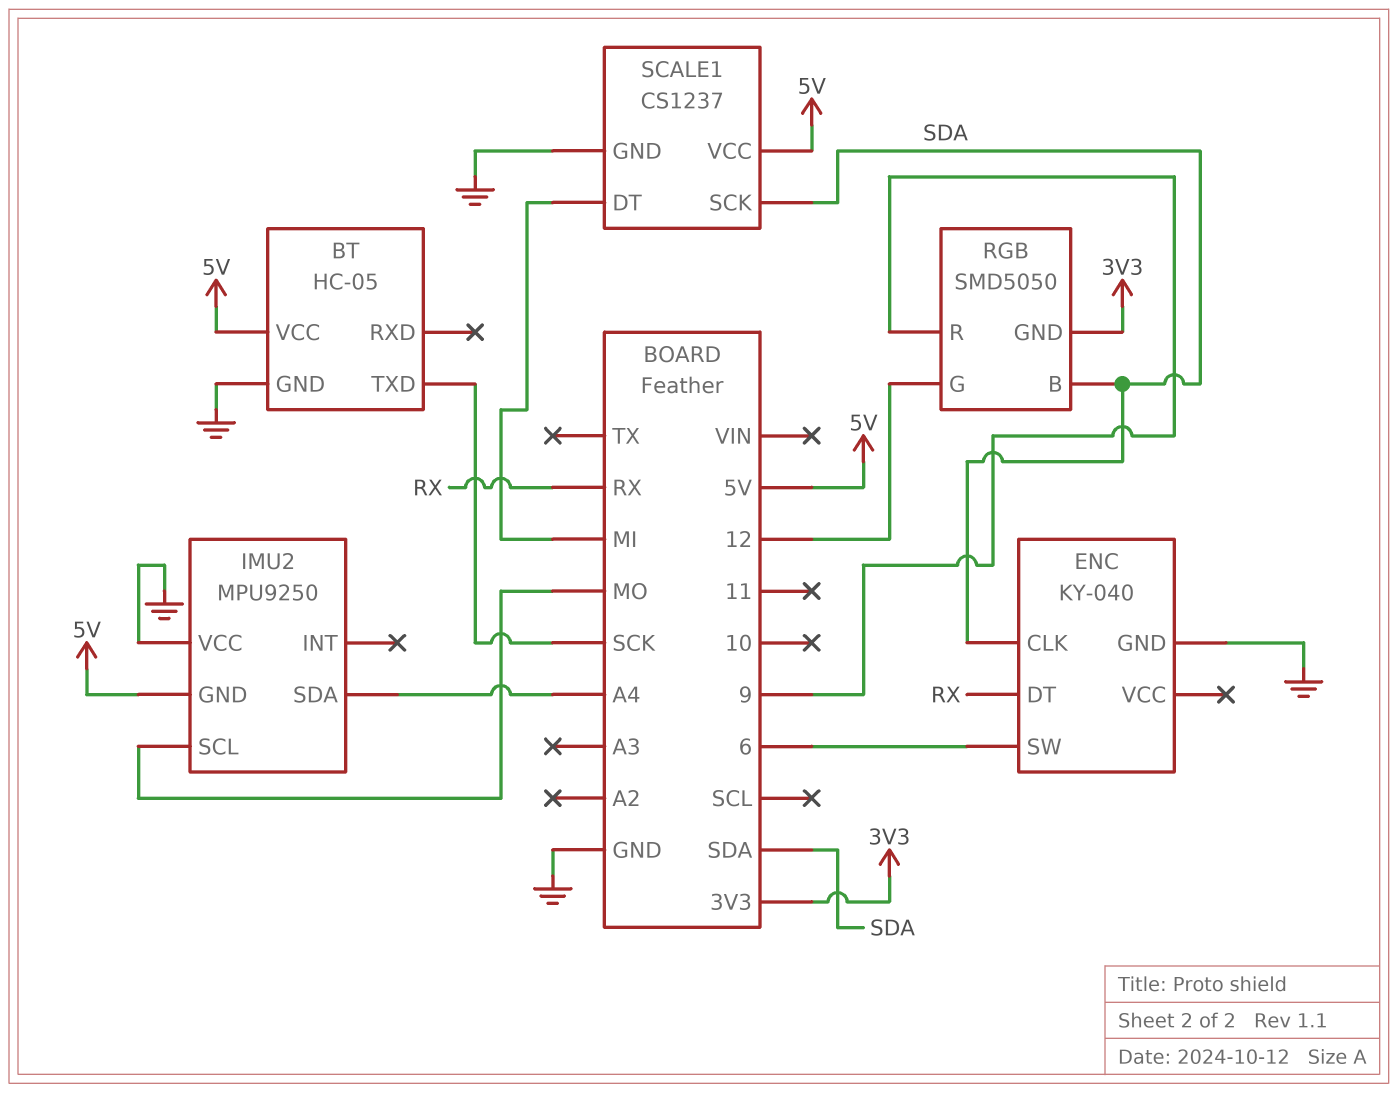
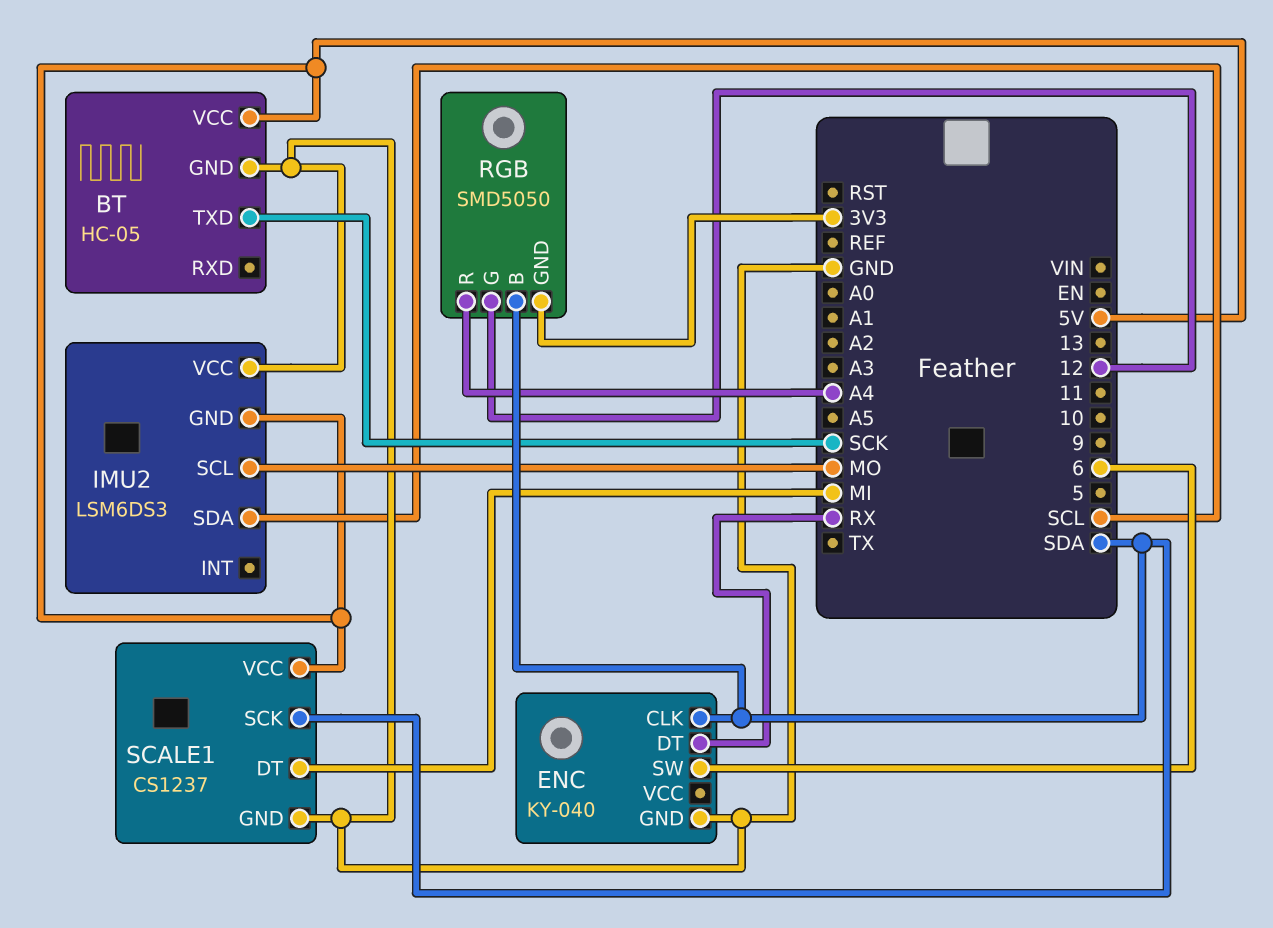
IMU2: MPU9250 -> LSM6DS3
IMU2 pin SDA: A4 -> SCL
RGB pin R: 9 -> A4

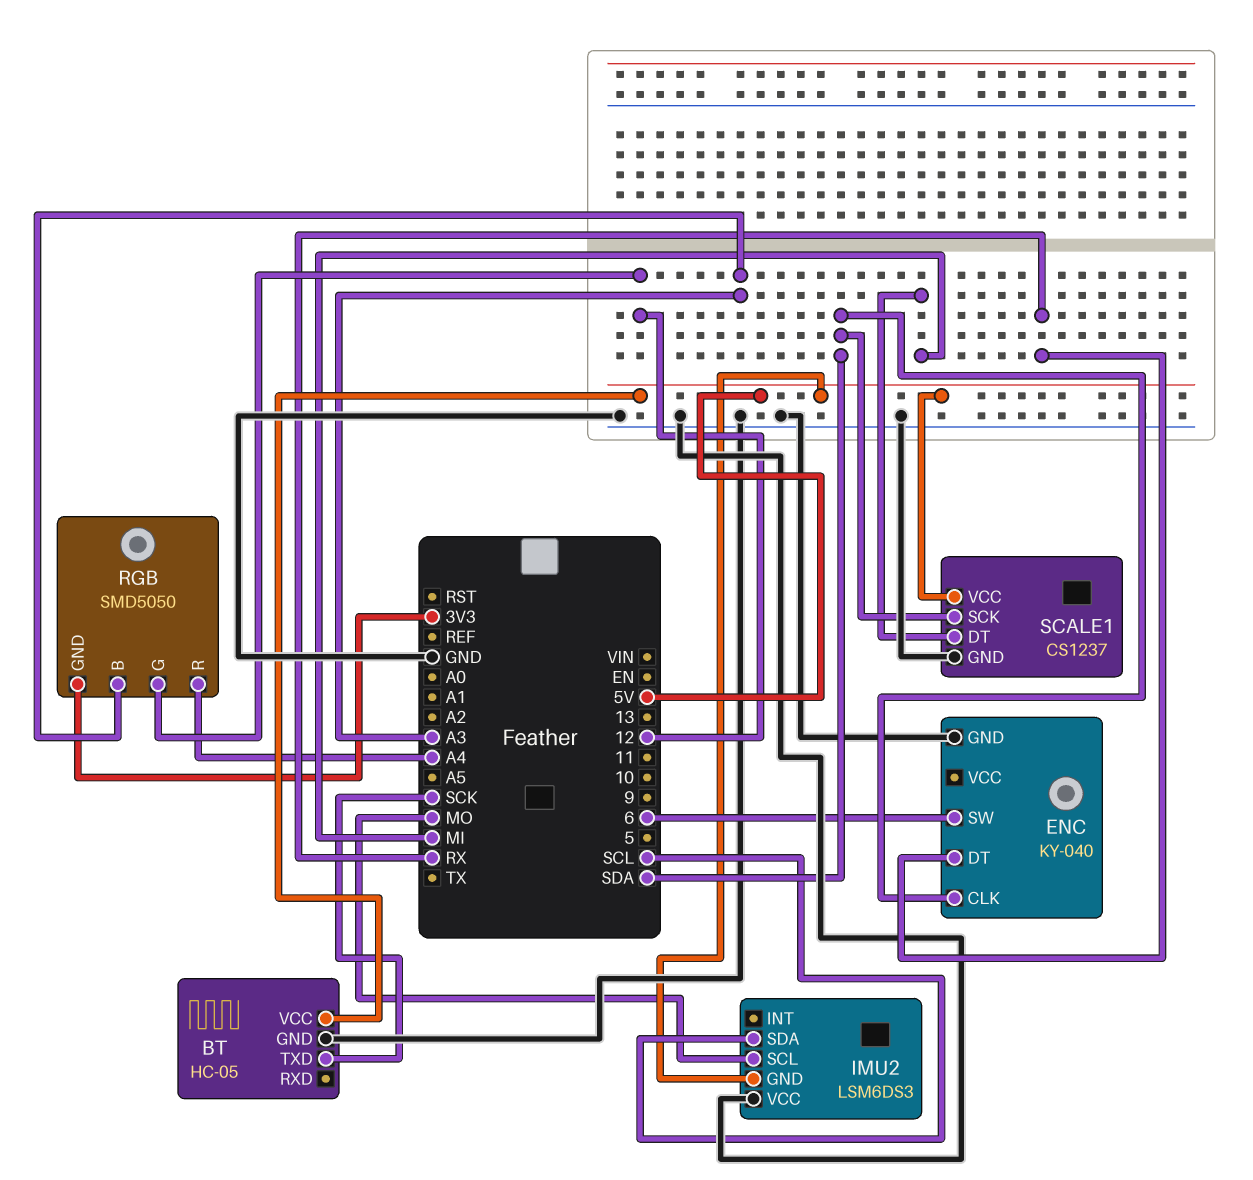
RGB pin B: SDA -> A3

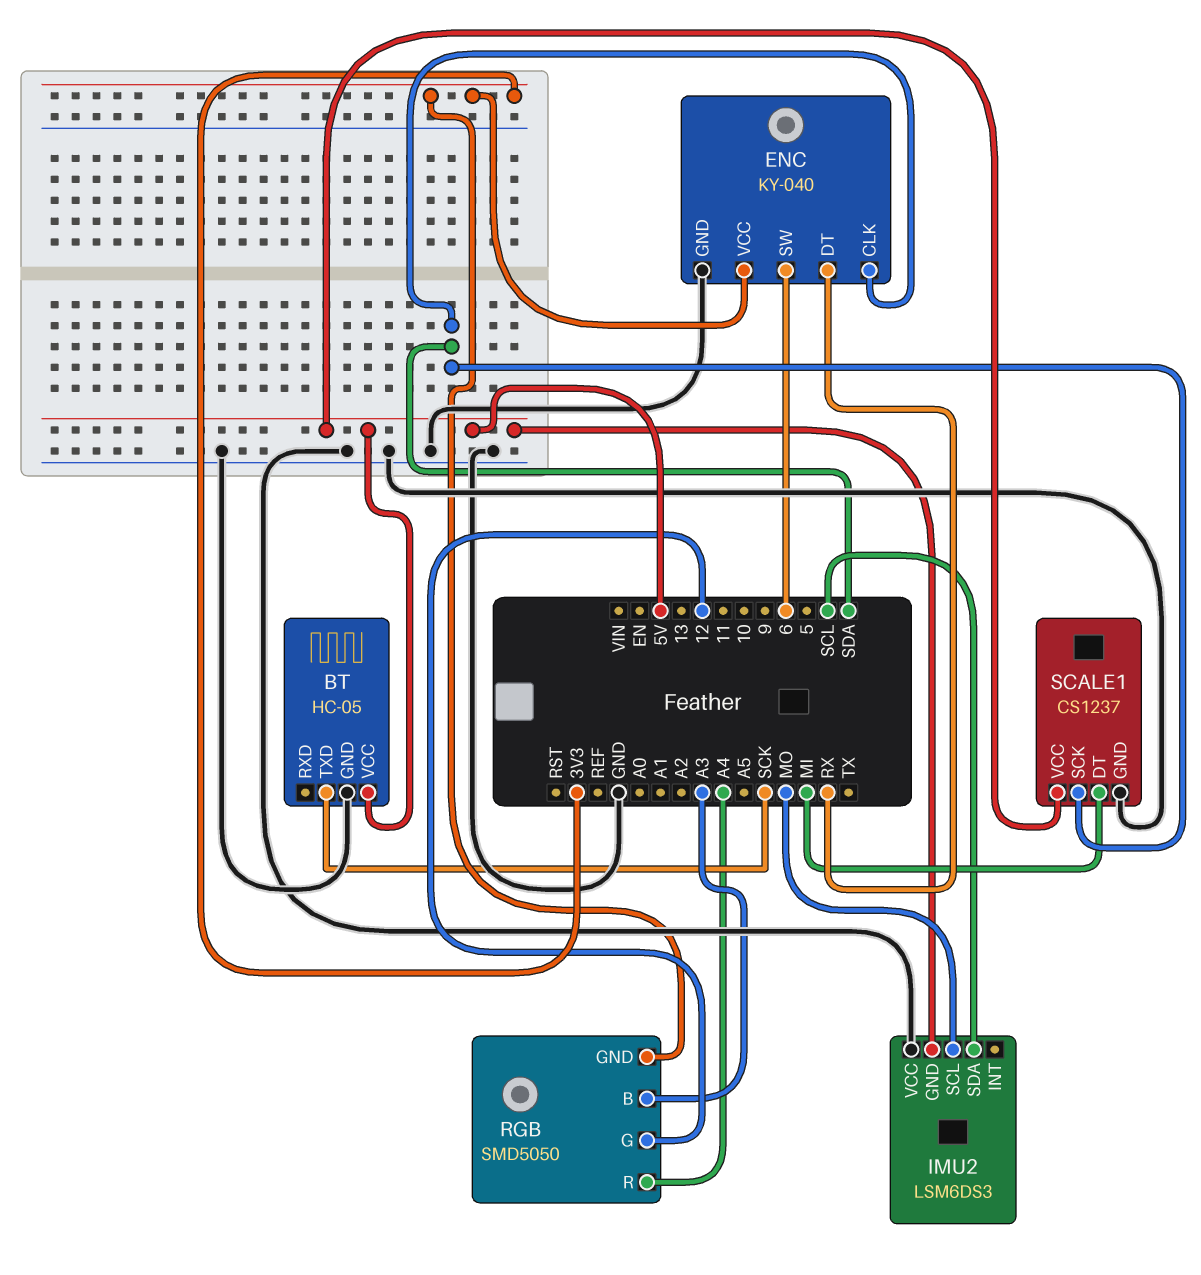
ENC pin VCC: none -> 3V3

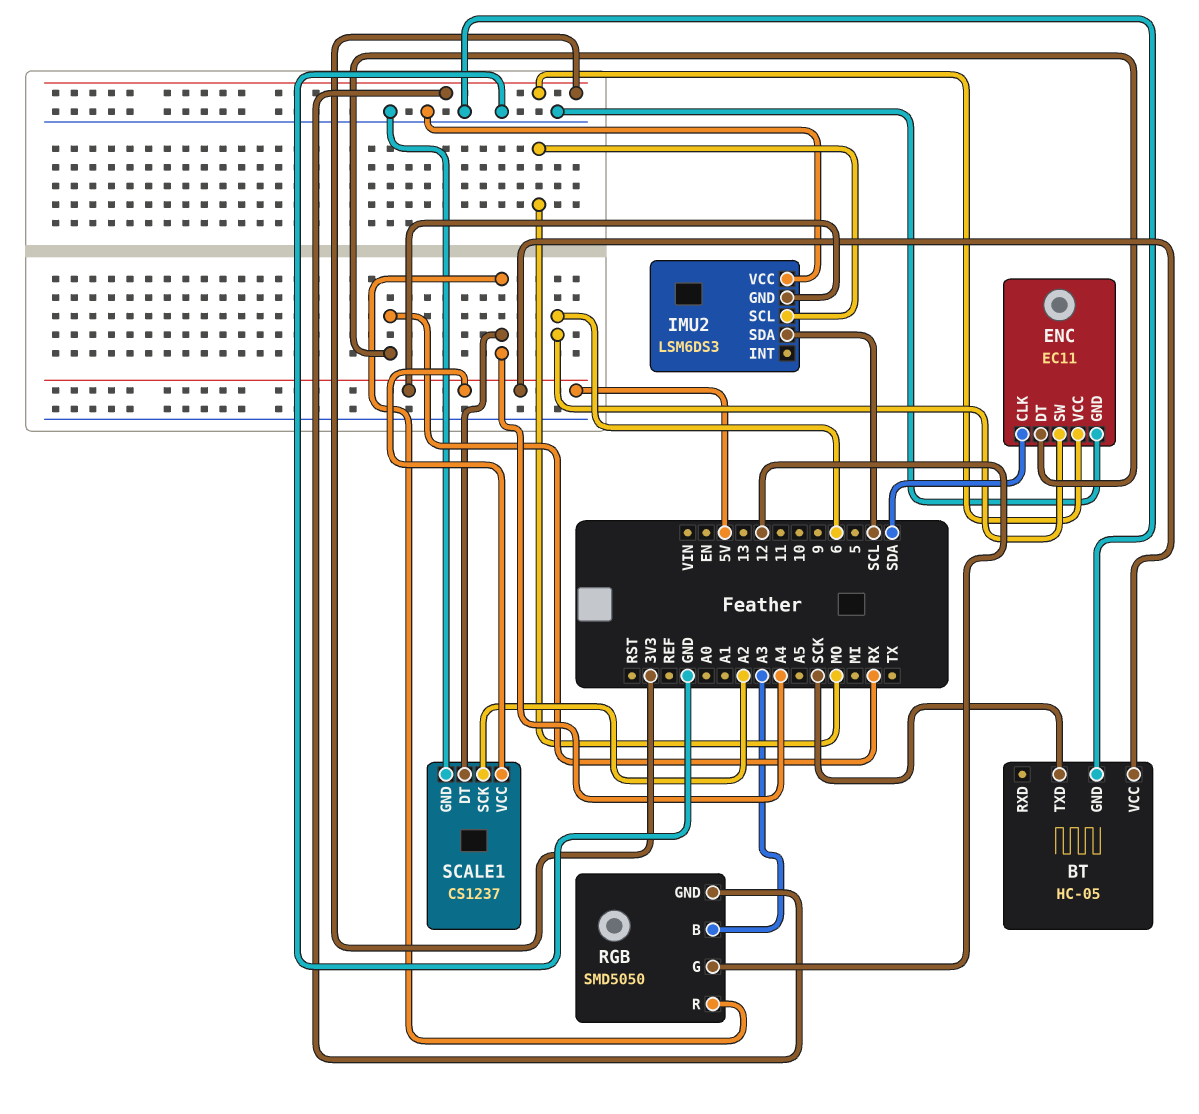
ENC: KY-040 -> EC11
SCALE1 pin DT: MI -> A4
SCALE1 pin SCK: SDA -> A2

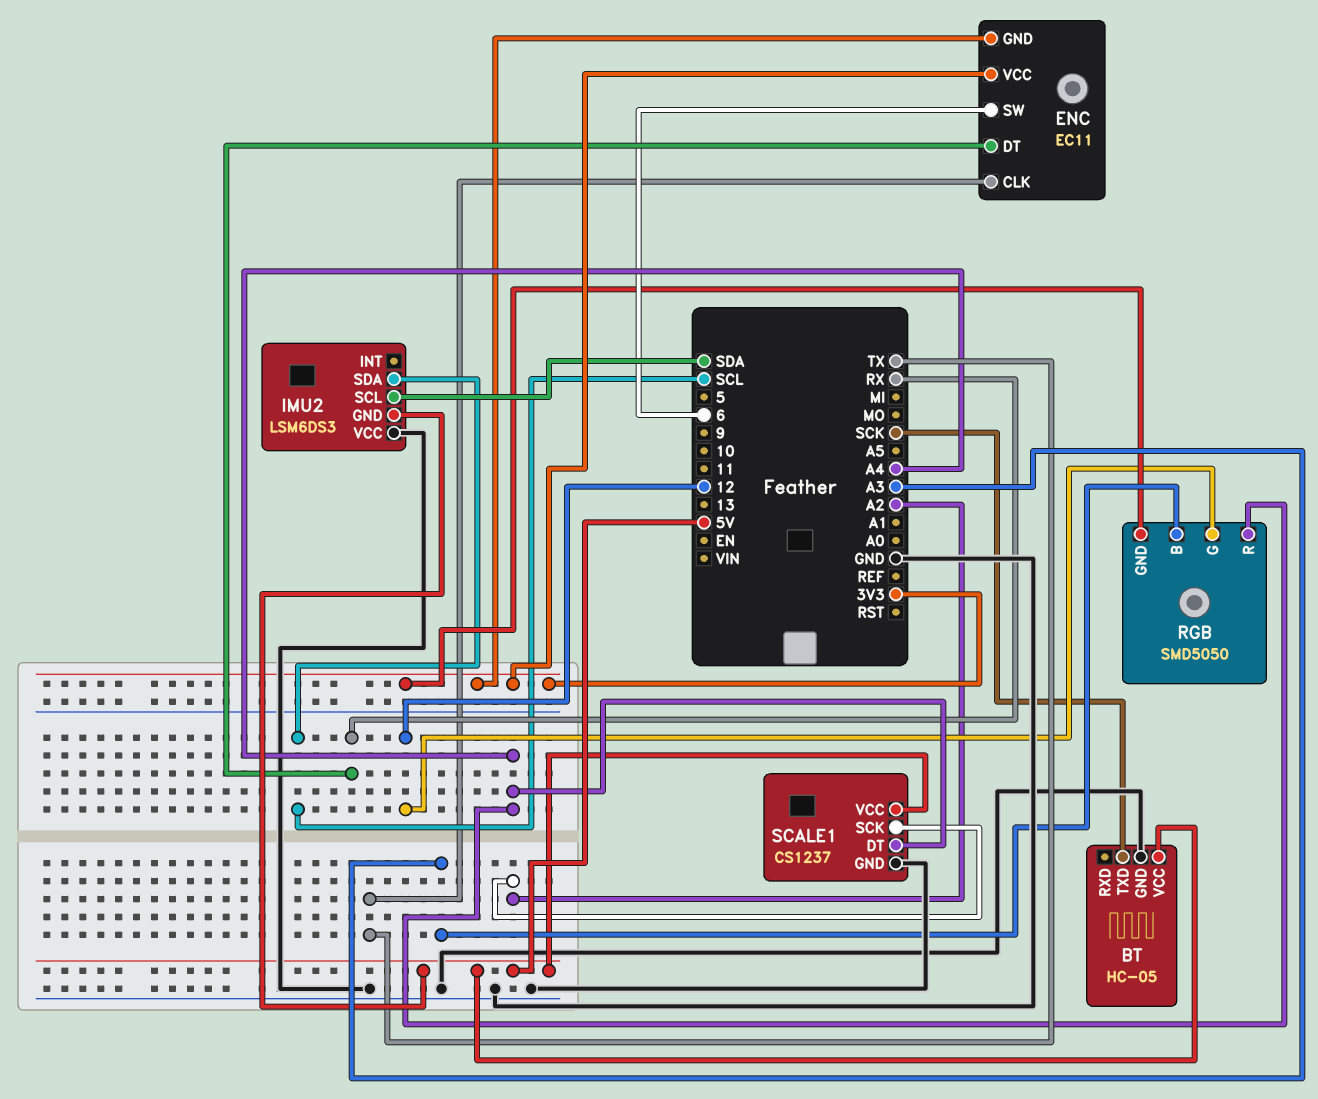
ENC pin CLK: SDA -> TX
ENC pin GND: GND -> 3V3
IMU2 pin SCL: MO -> SDA

